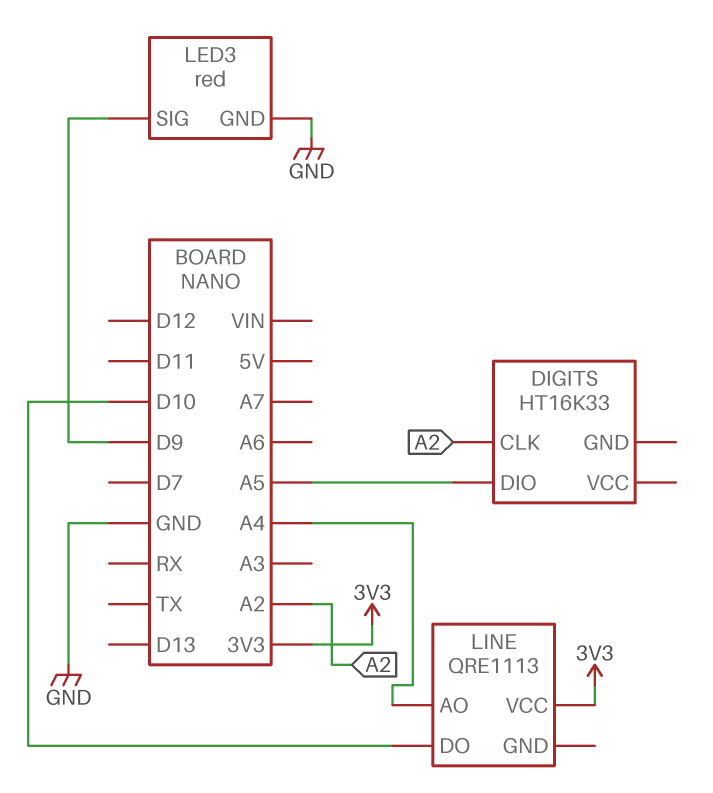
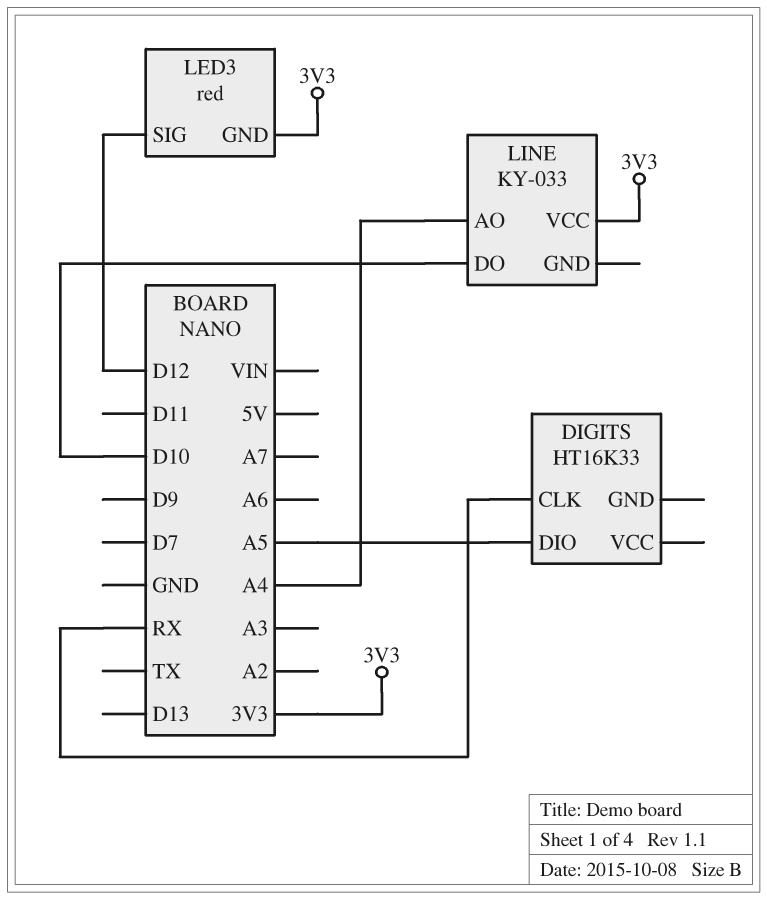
DIGITS pin CLK: A2 -> RX
LED3 pin GND: GND -> 3V3
LED3 pin SIG: D9 -> D12
LINE: QRE1113 -> KY-033

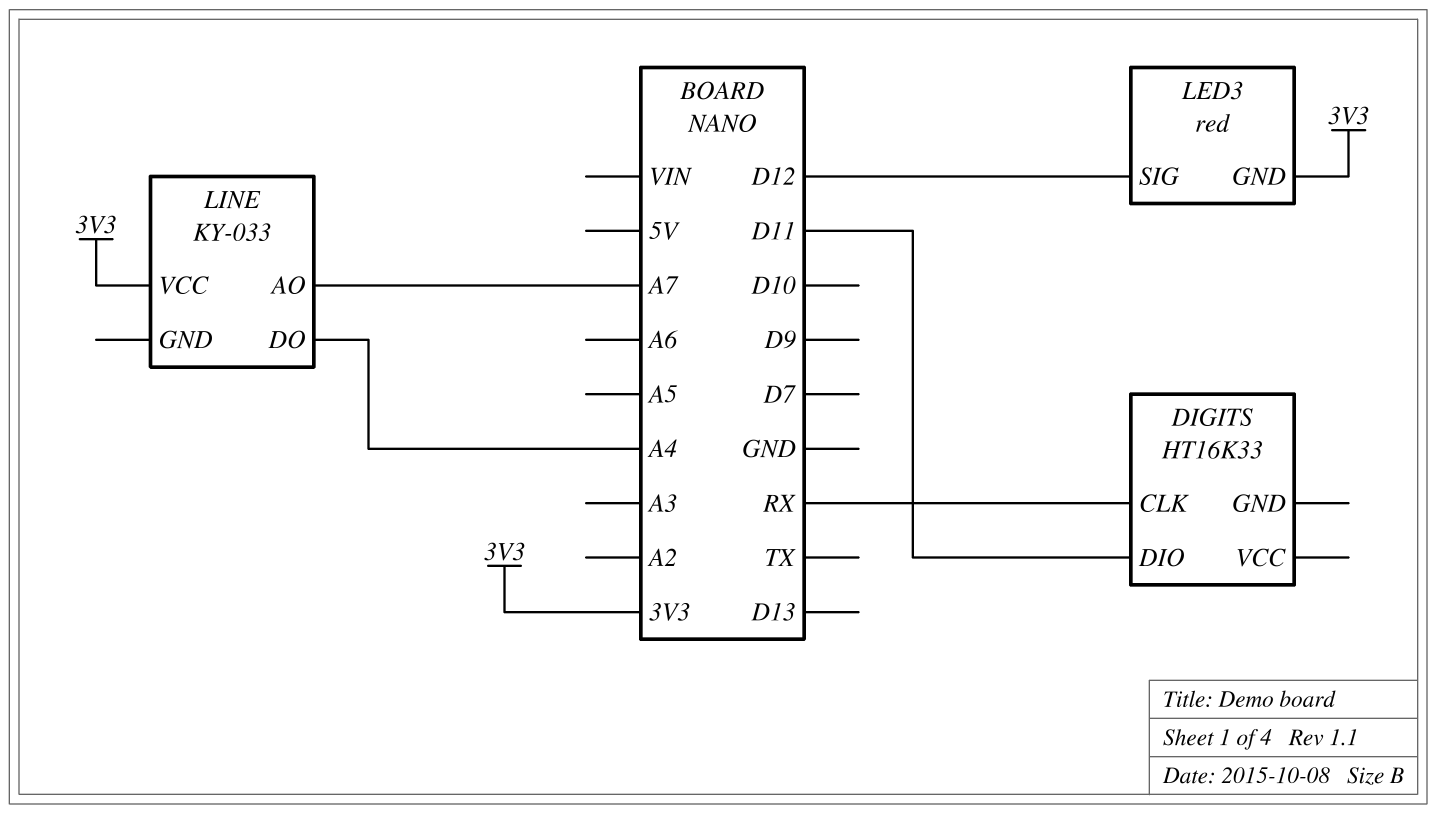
DIGITS pin DIO: A5 -> D11
LINE pin AO: A4 -> A7
LINE pin DO: D10 -> A4

